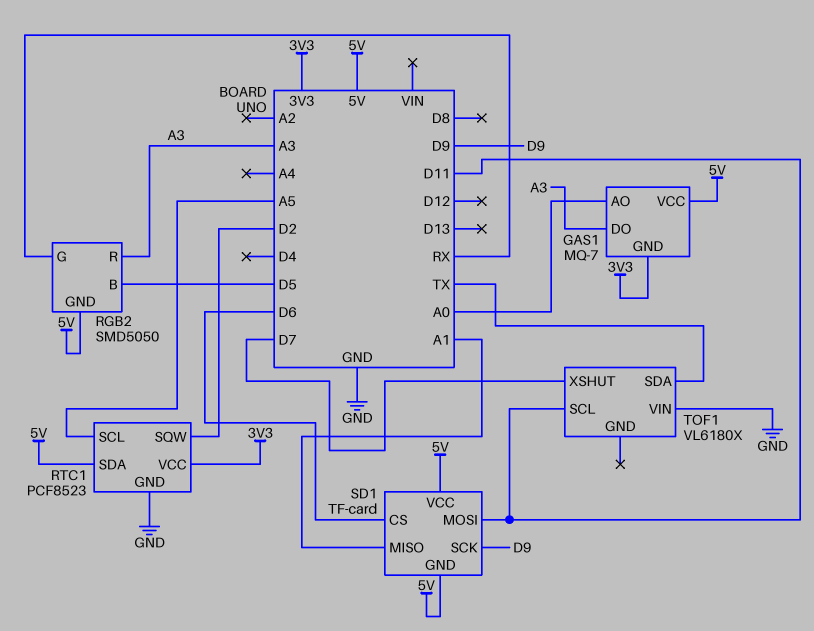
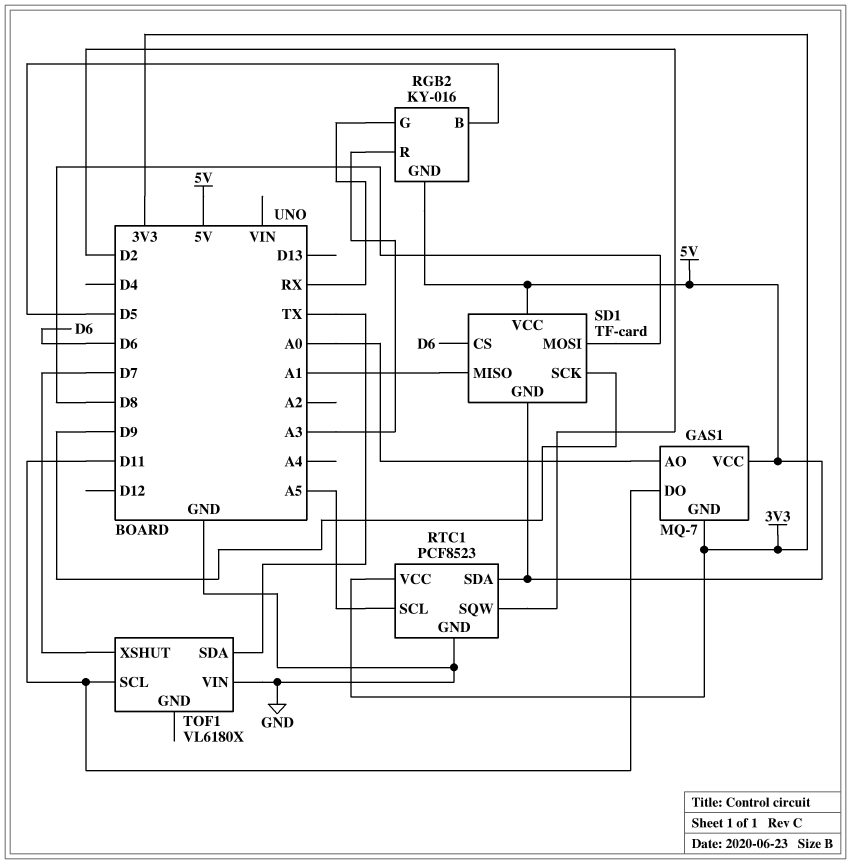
GAS1 pin DO: A3 -> D11
RGB2: SMD5050 -> KY-016
SD1 pin MOSI: D11 -> D8

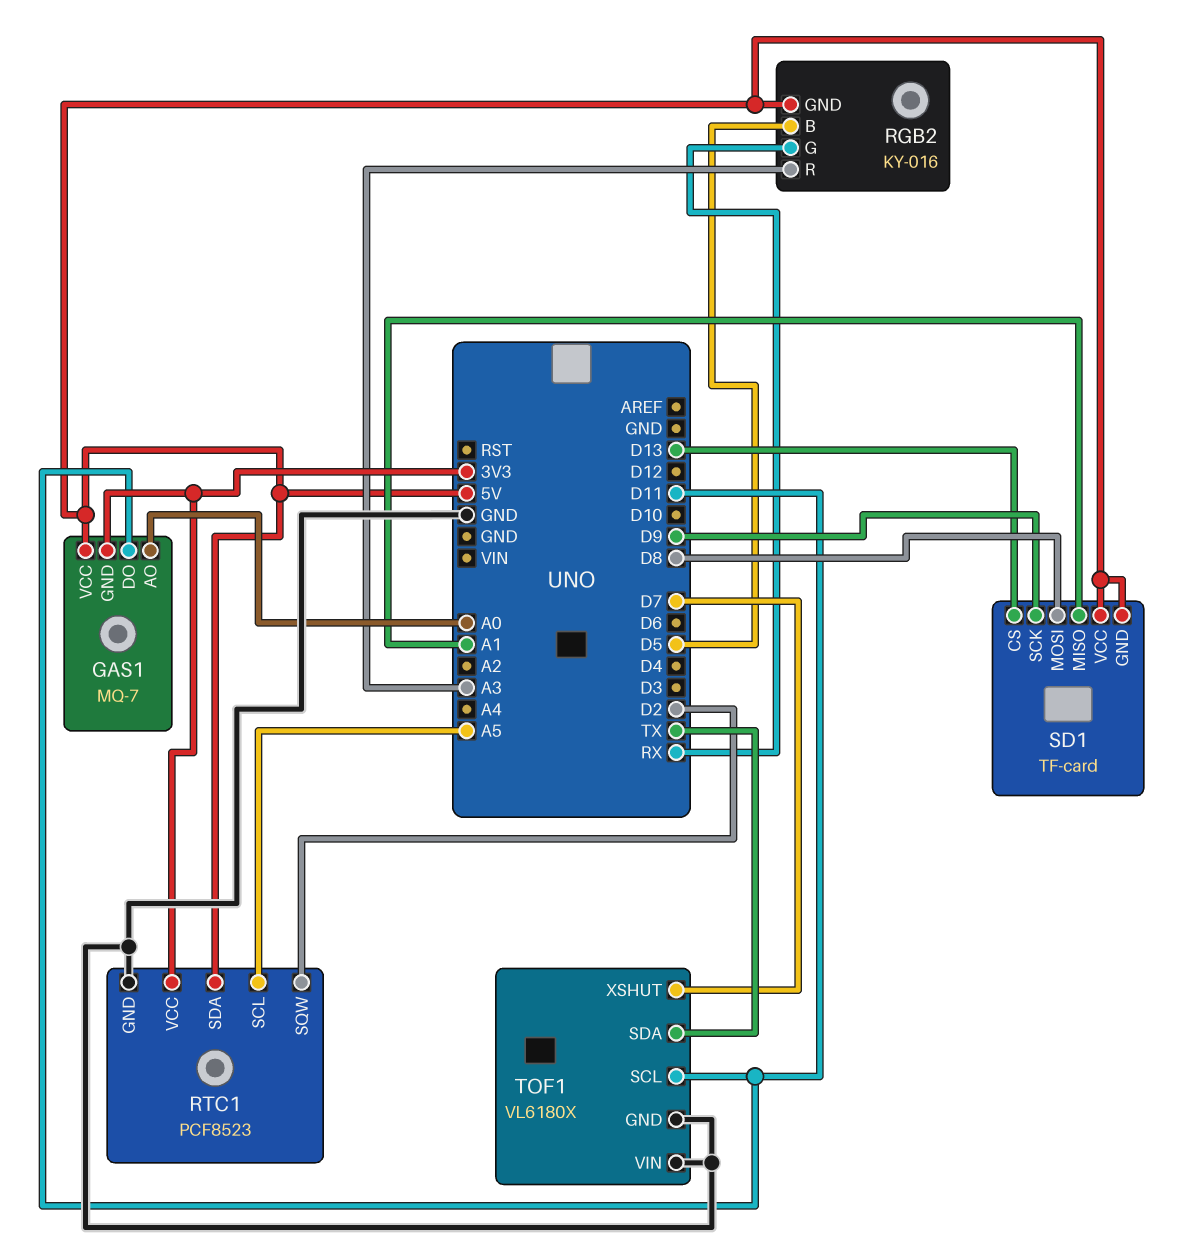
SD1 pin CS: D6 -> D13
TOF1 pin GND: none -> GND

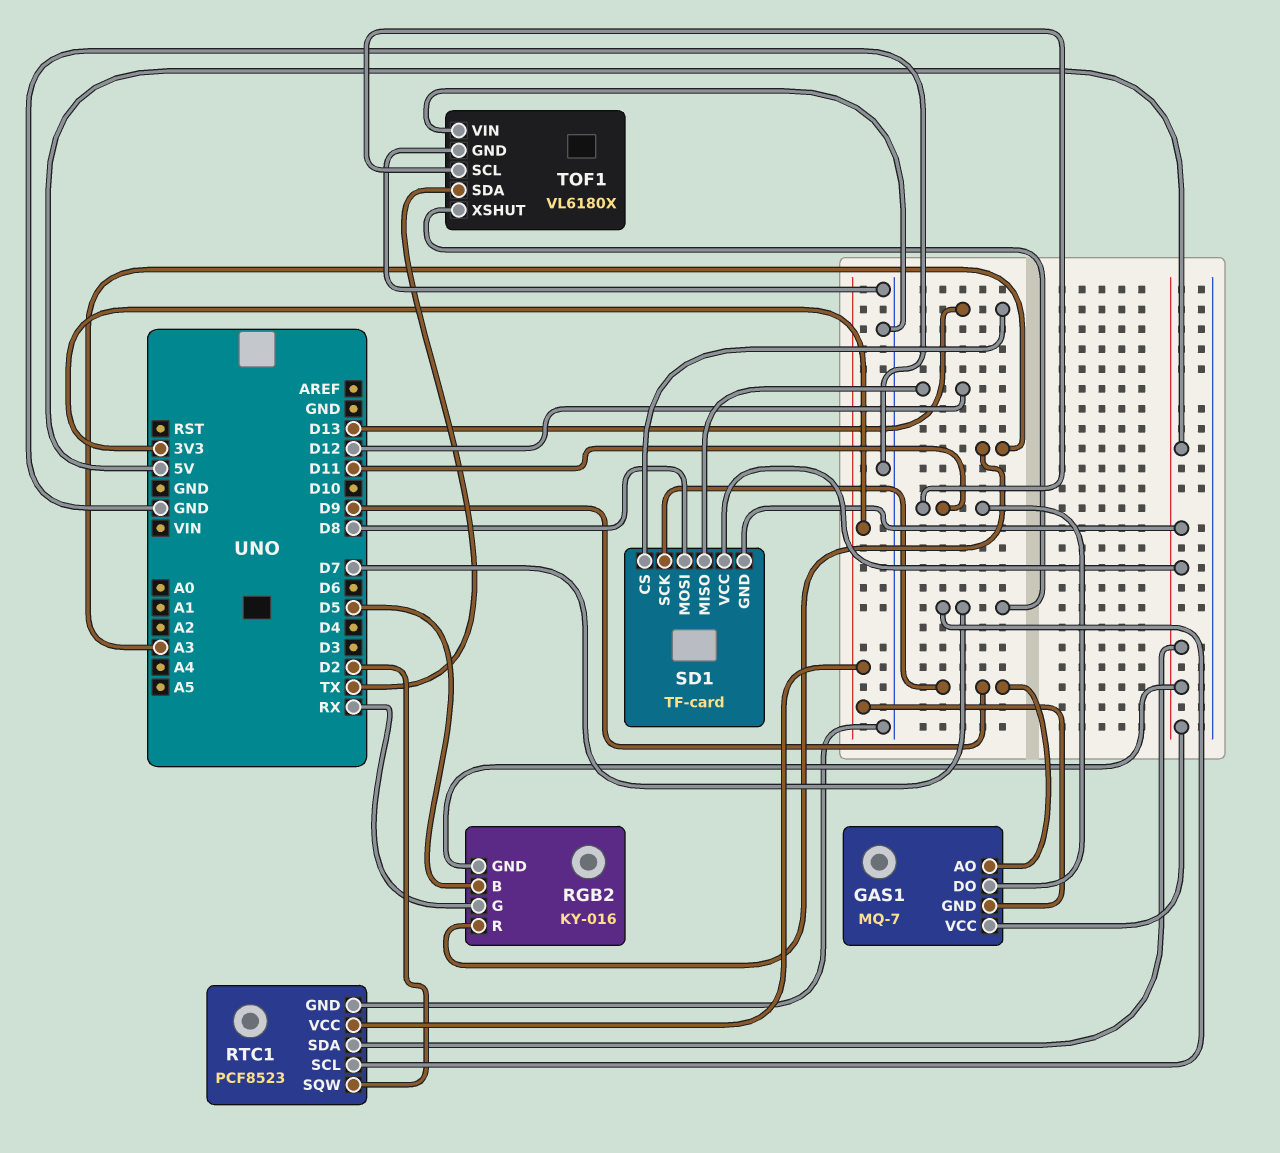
GAS1 pin AO: A0 -> D9
RTC1 pin SCL: A5 -> D7
SD1 pin MISO: A1 -> D12

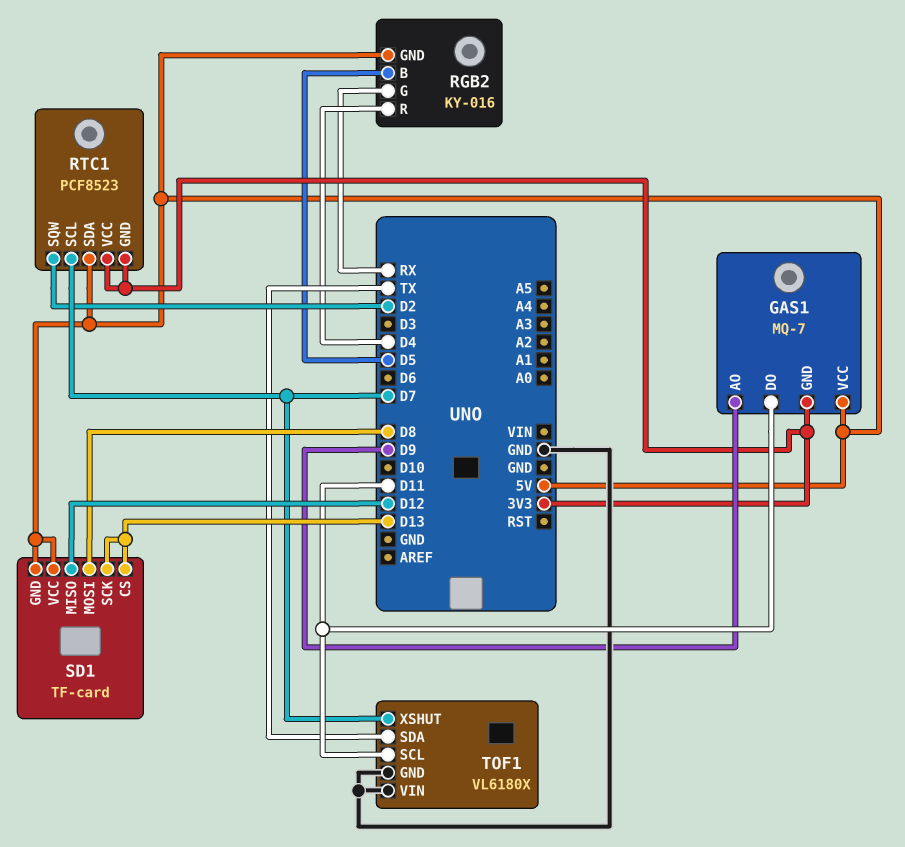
RGB2 pin R: A3 -> D4
RTC1 pin GND: GND -> 3V3
SD1 pin SCK: D9 -> D13

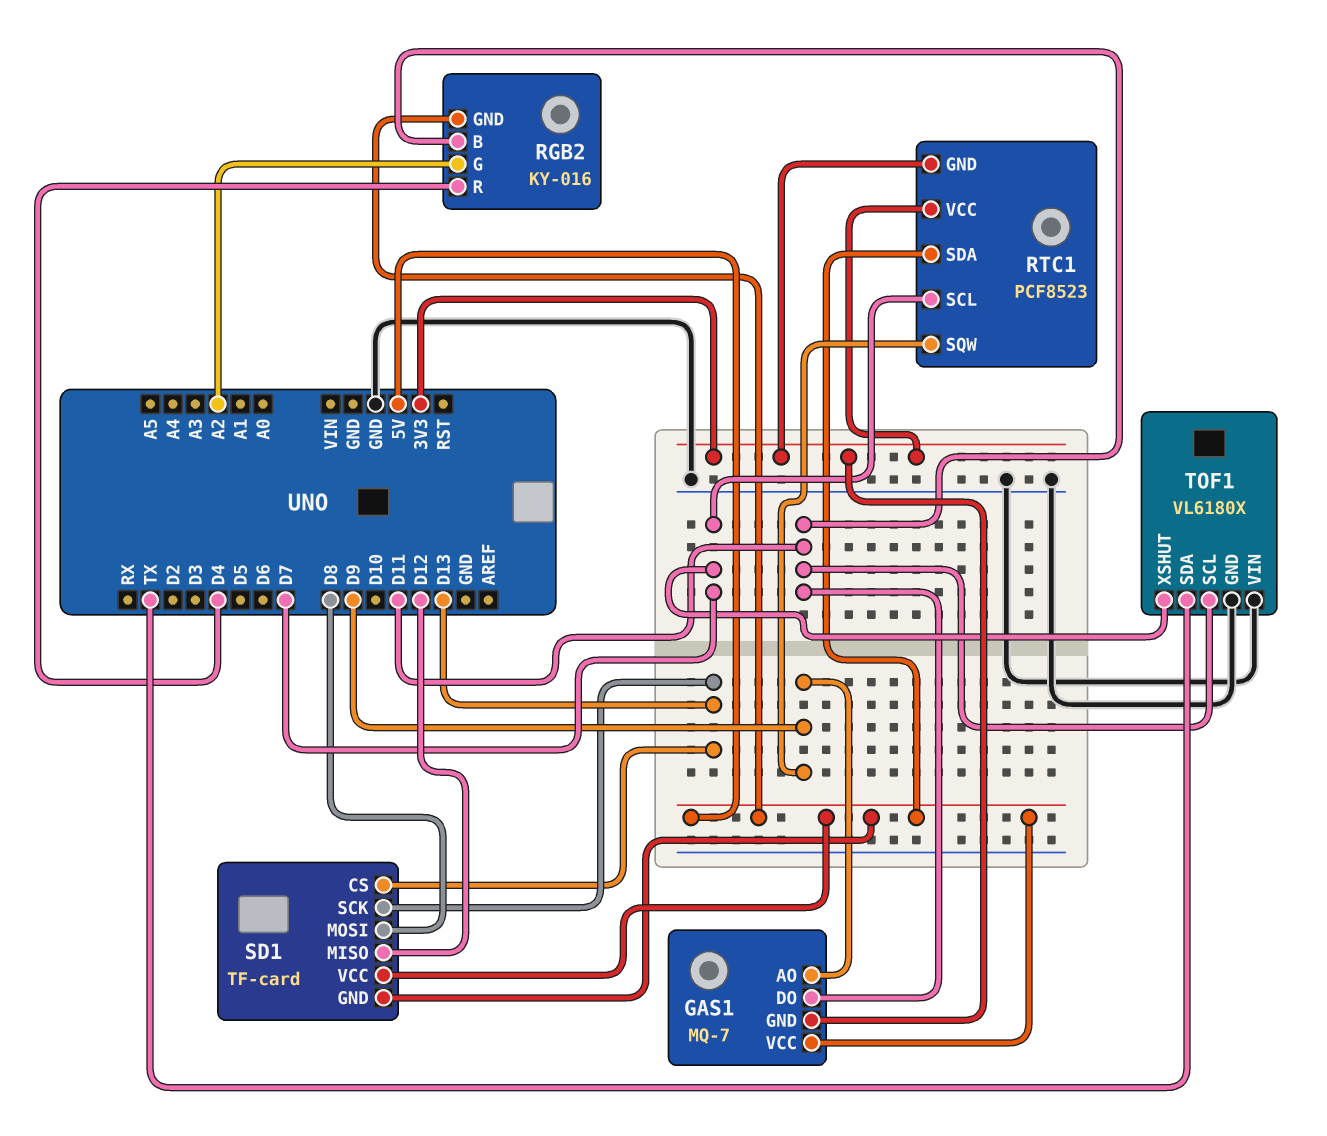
RGB2 pin B: D5 -> D11
RGB2 pin G: RX -> A2
RTC1 pin SQW: D2 -> D9

